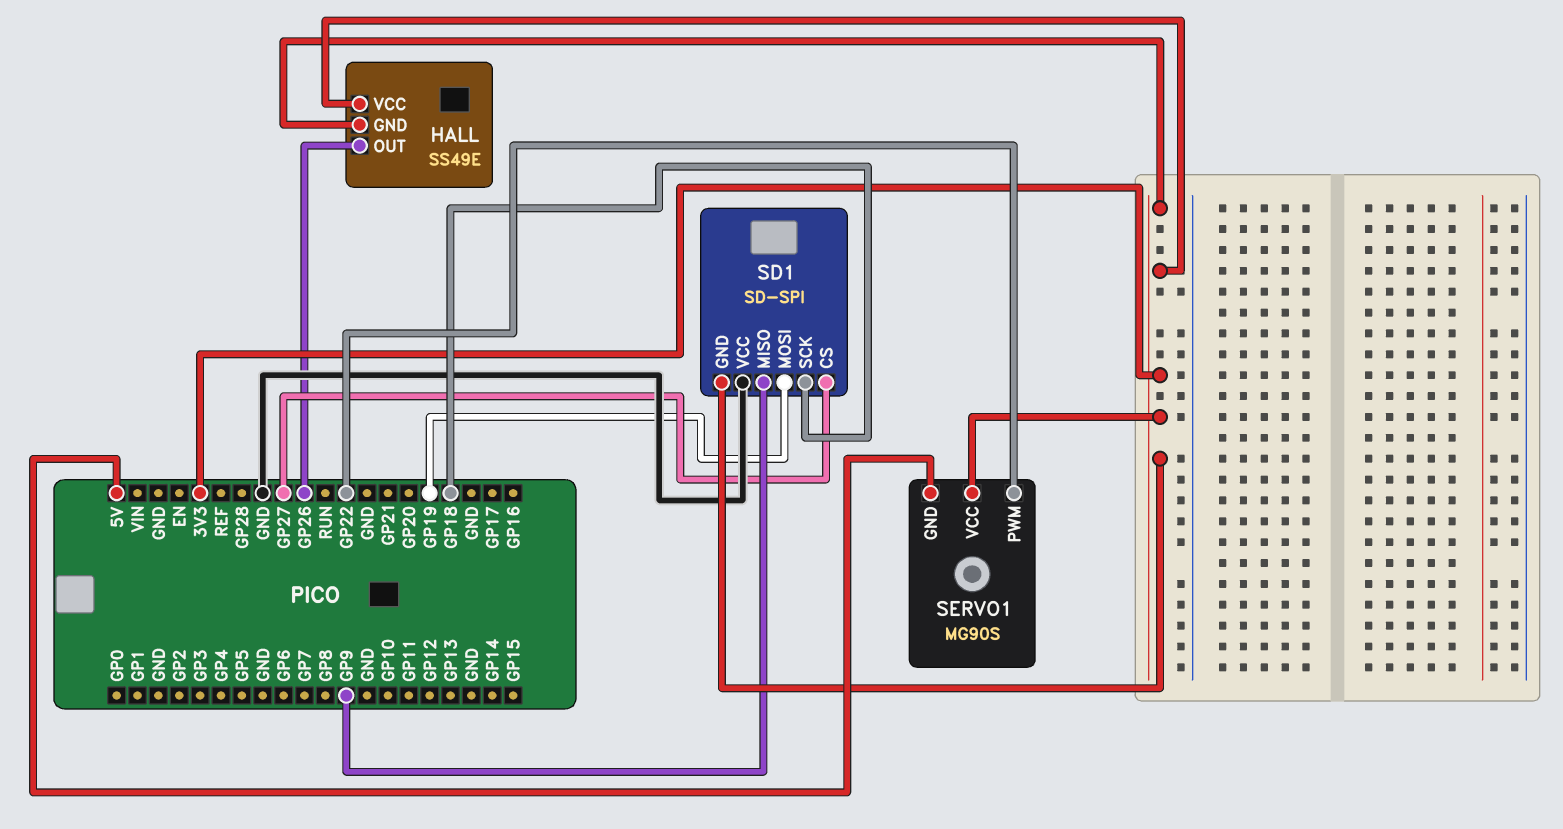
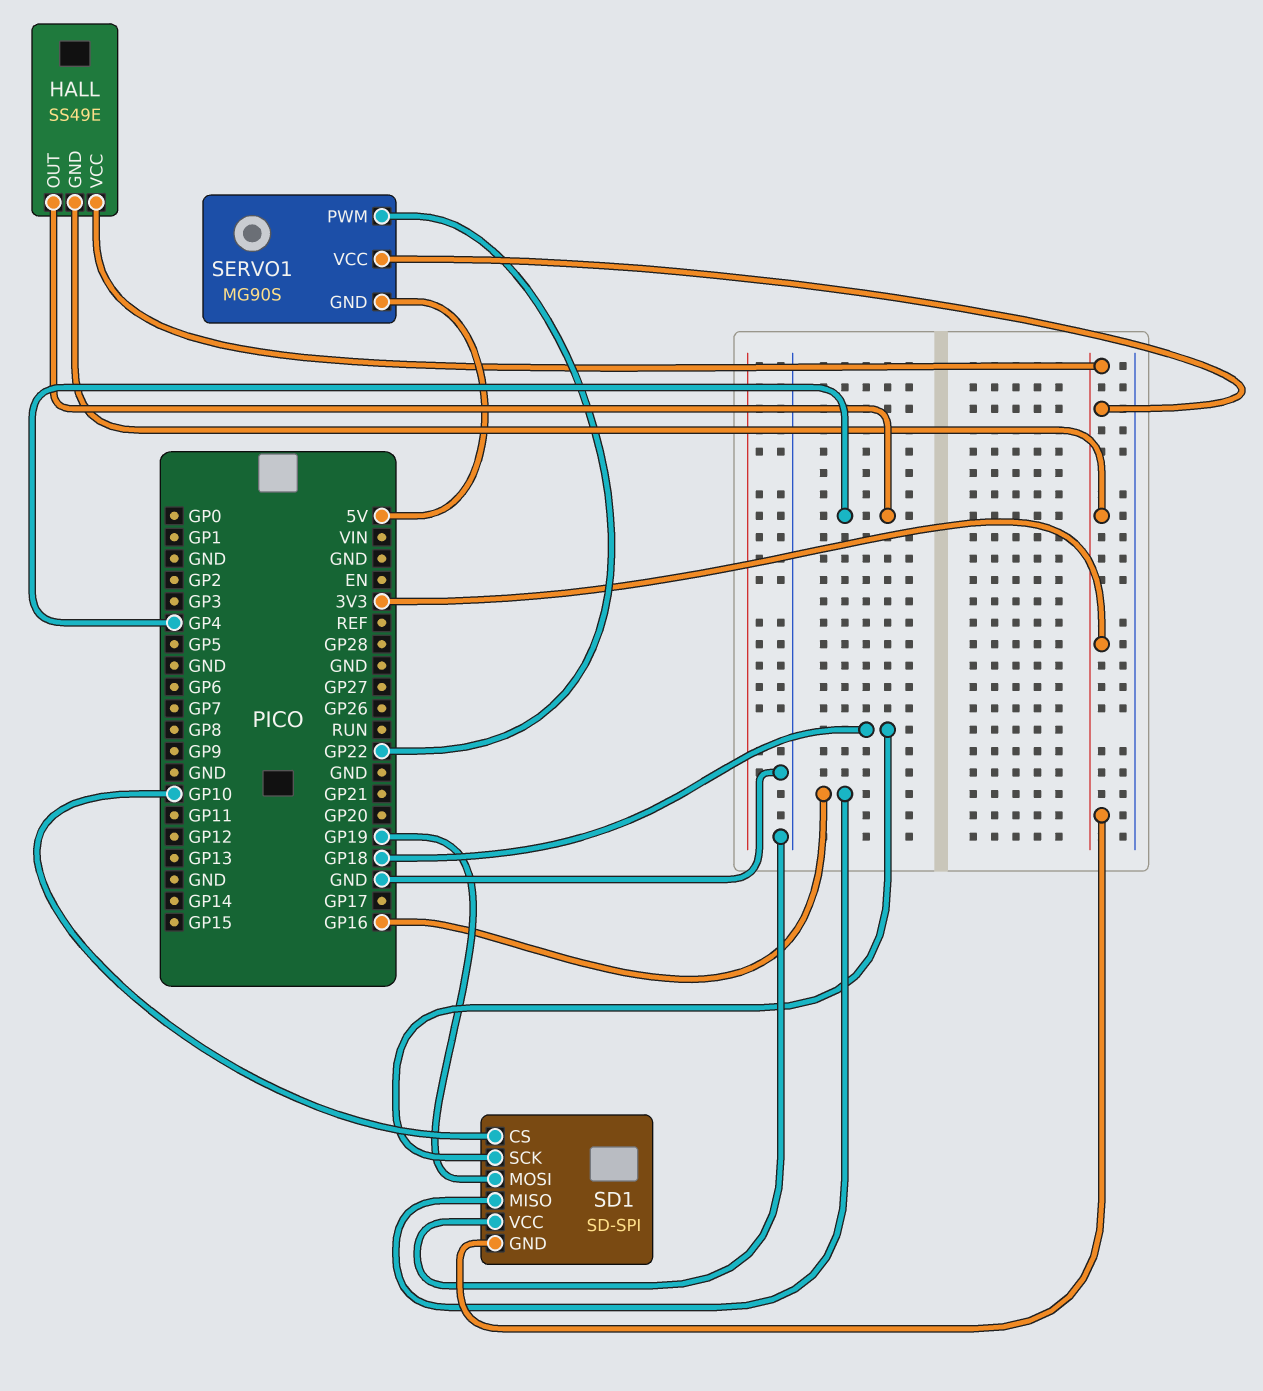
HALL pin OUT: GP26 -> GP4
SD1 pin CS: GP27 -> GP10
SD1 pin MISO: GP9 -> GP16

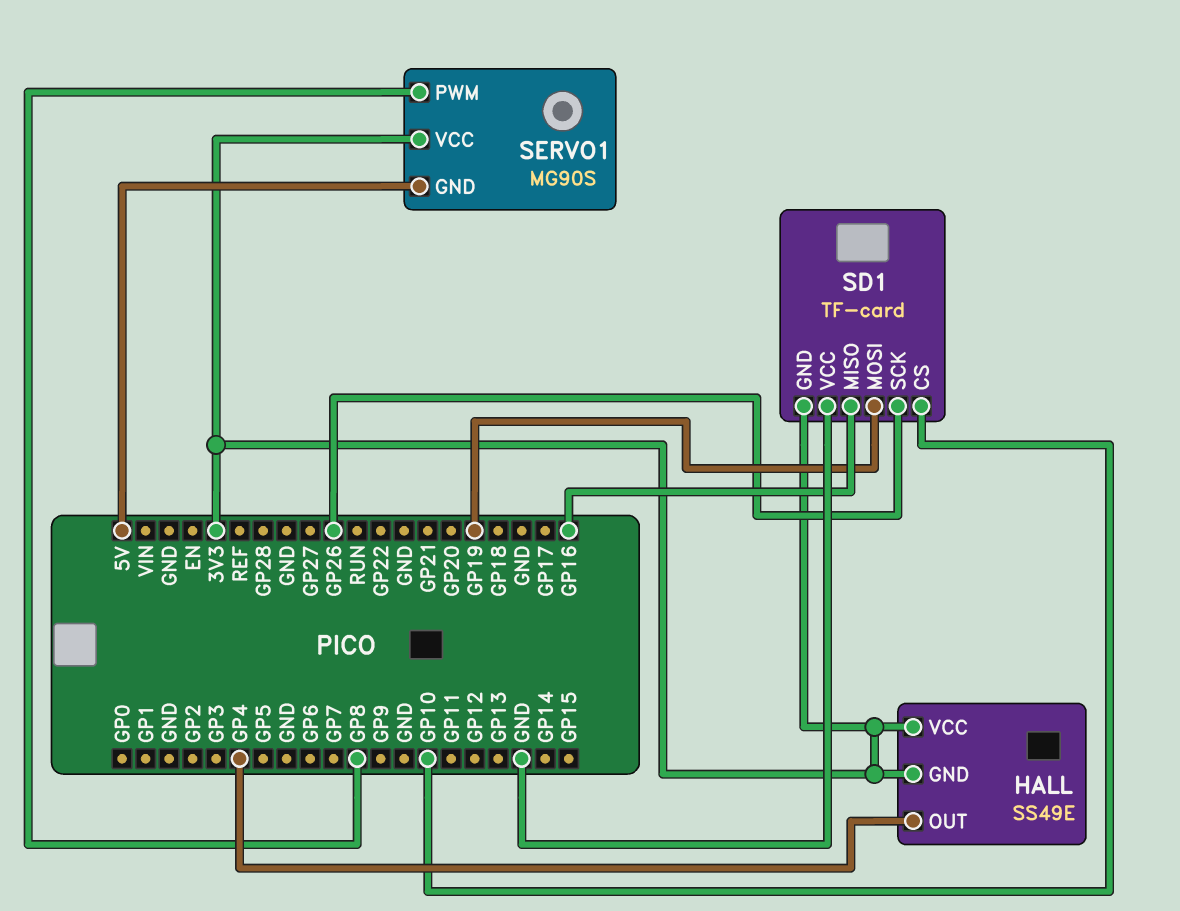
SD1: SD-SPI -> TF-card
SD1 pin SCK: GP18 -> GP26
SERVO1 pin PWM: GP22 -> GP8

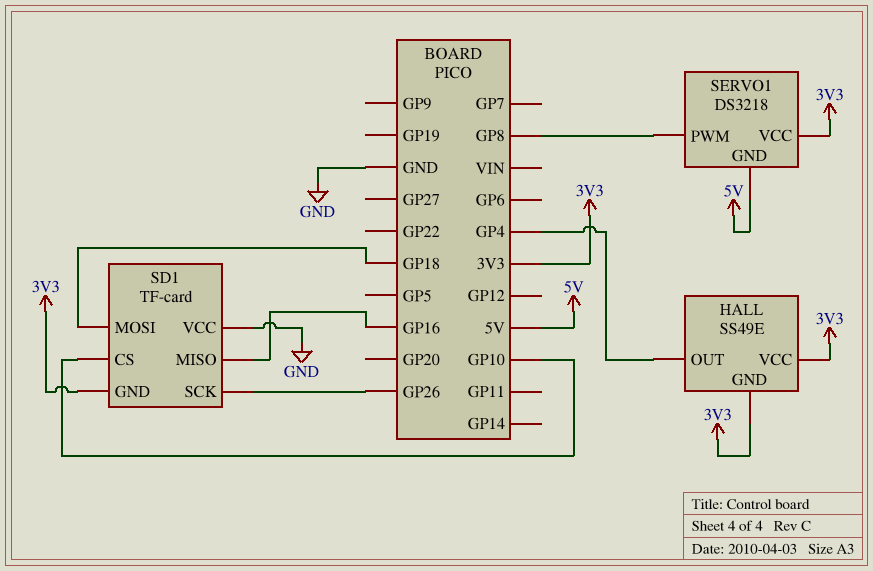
SD1 pin MOSI: GP19 -> GP18
SERVO1: MG90S -> DS3218

